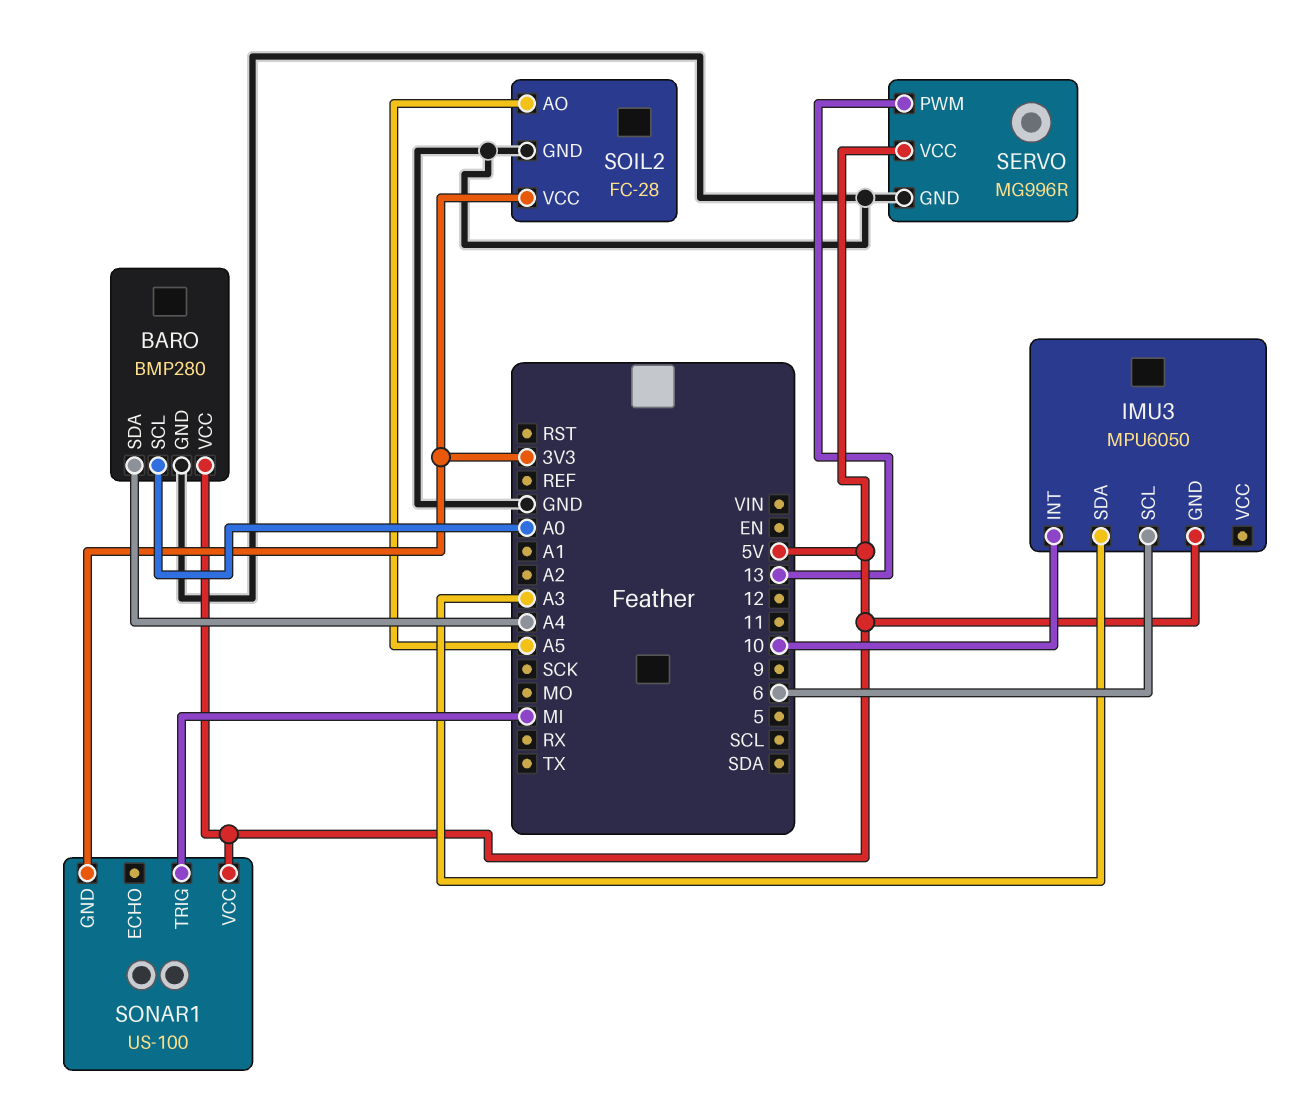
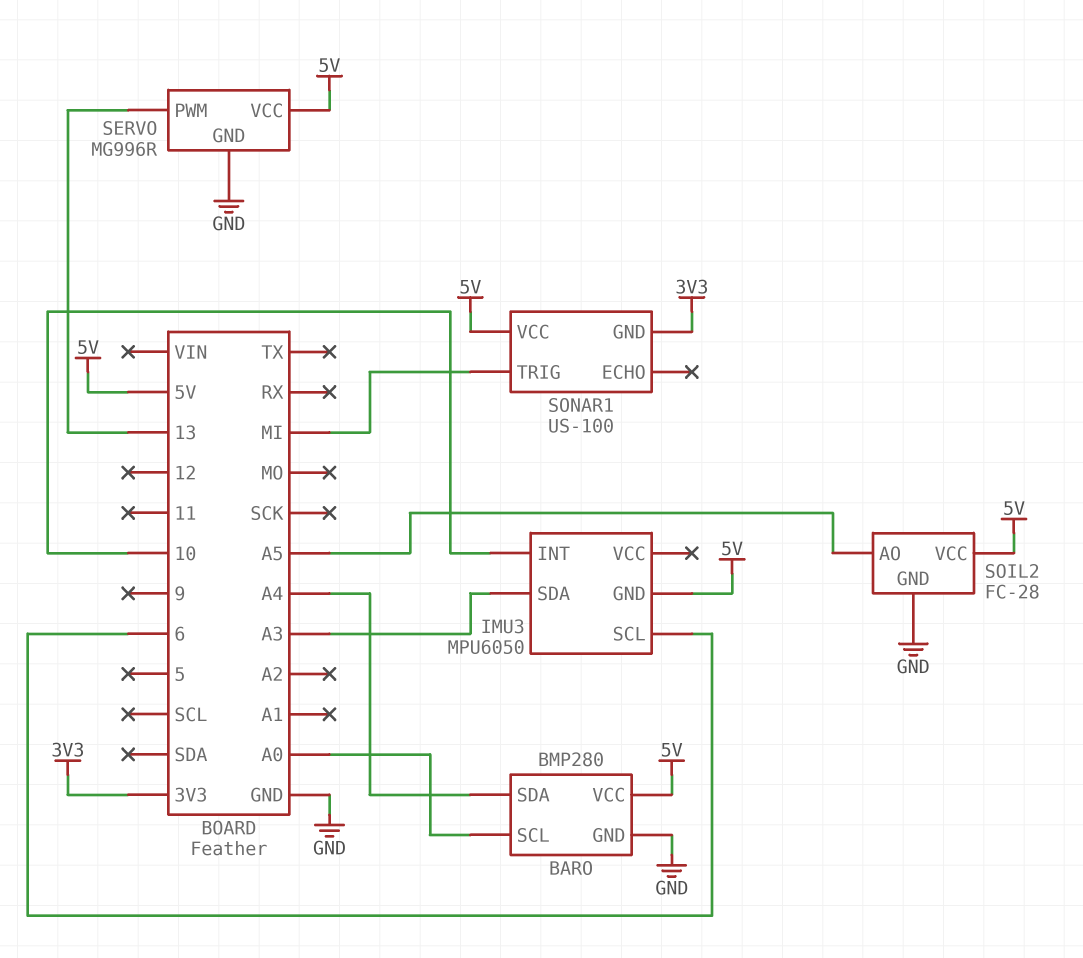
SOIL2 pin VCC: 3V3 -> 5V

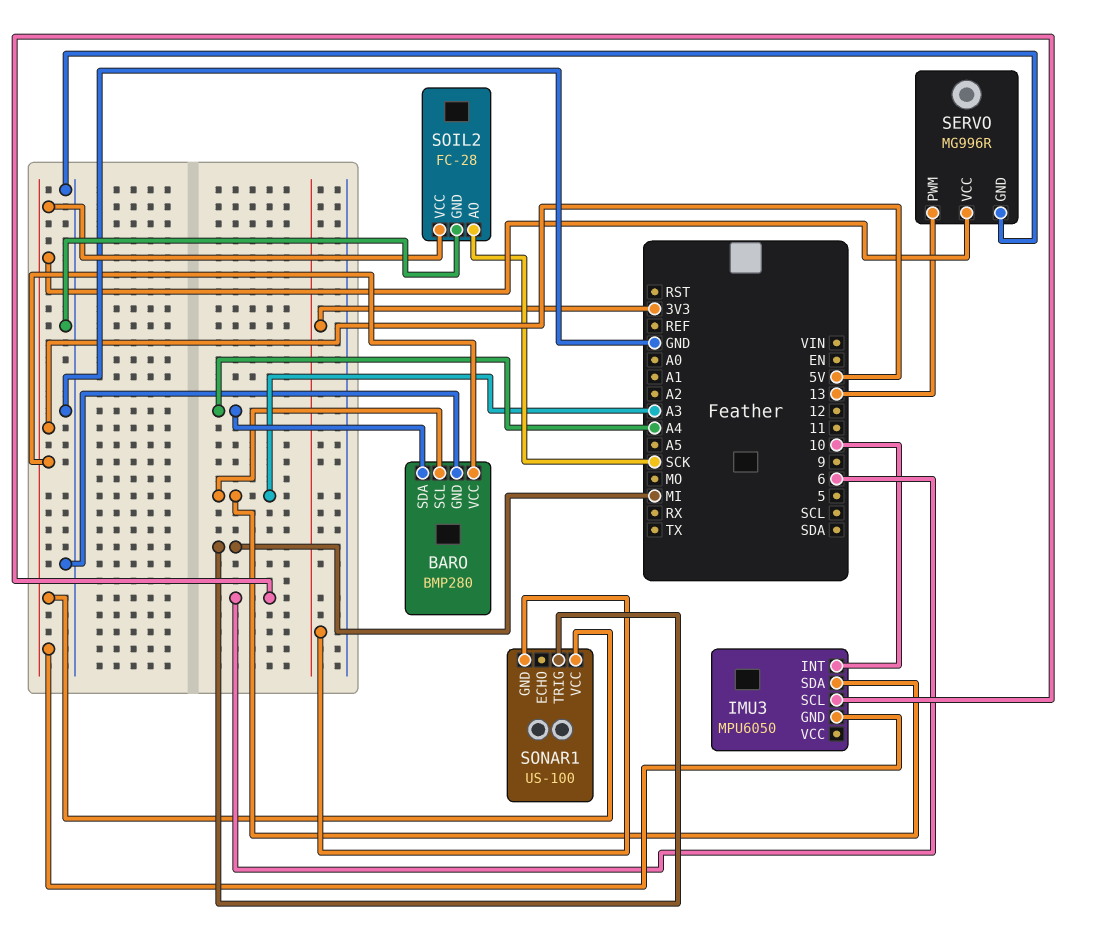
BARO pin SCL: A0 -> A3
SOIL2 pin AO: A5 -> SCK

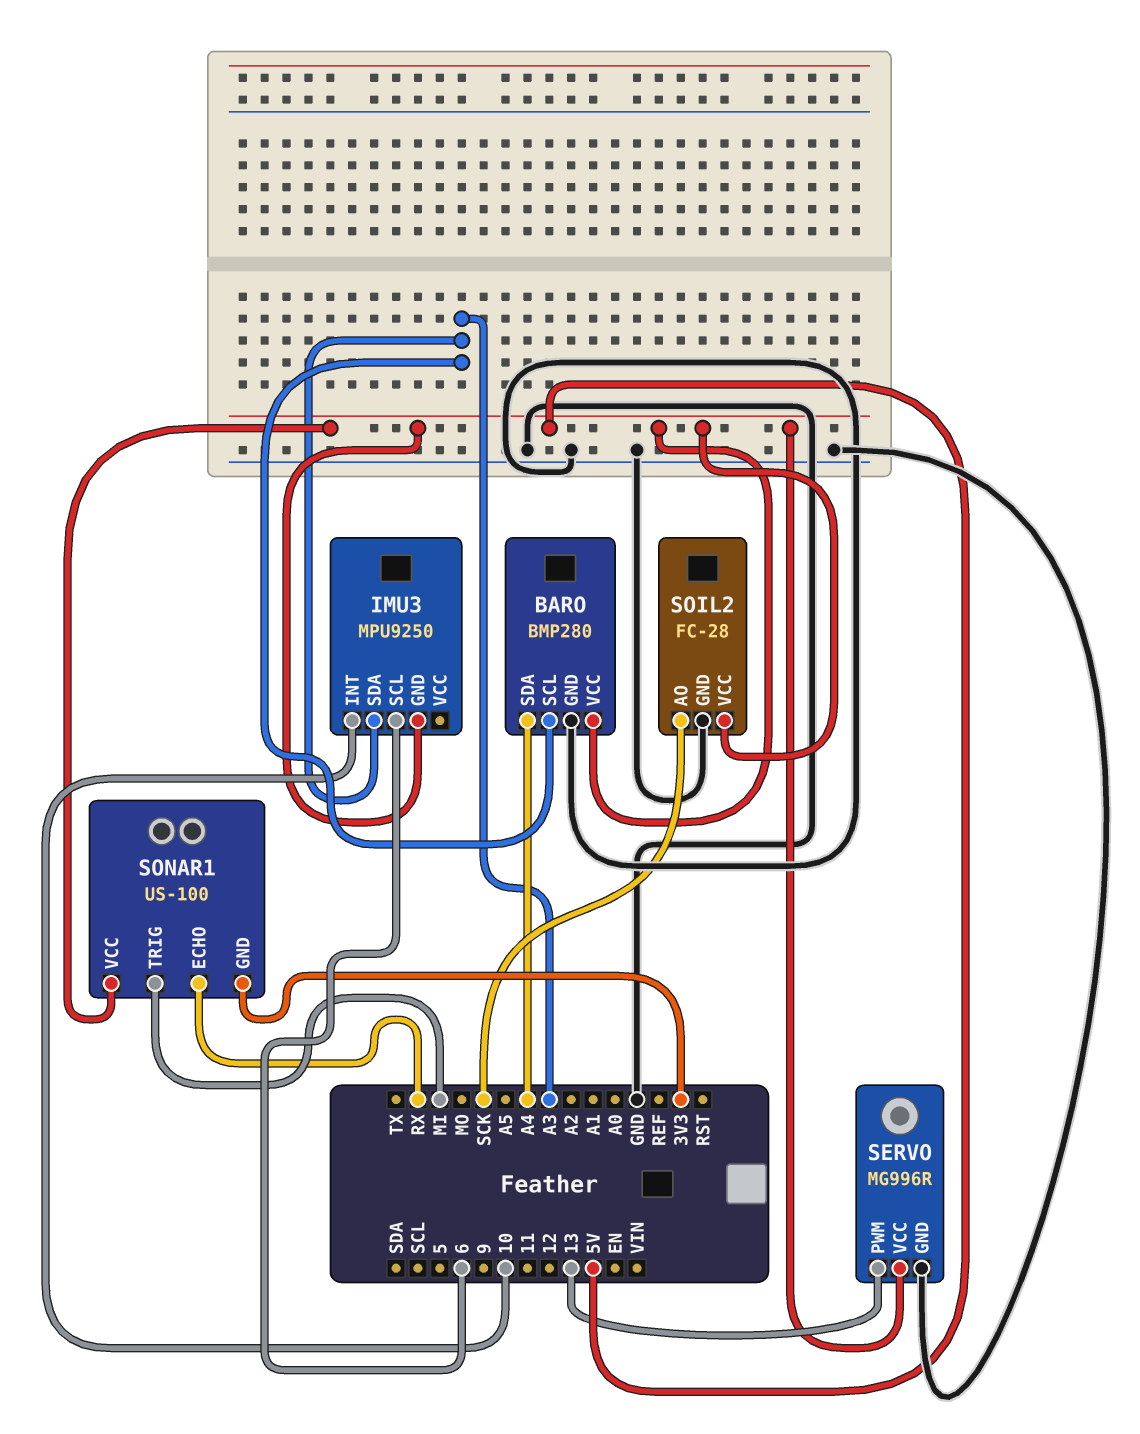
IMU3: MPU6050 -> MPU9250
SONAR1 pin ECHO: none -> RX

